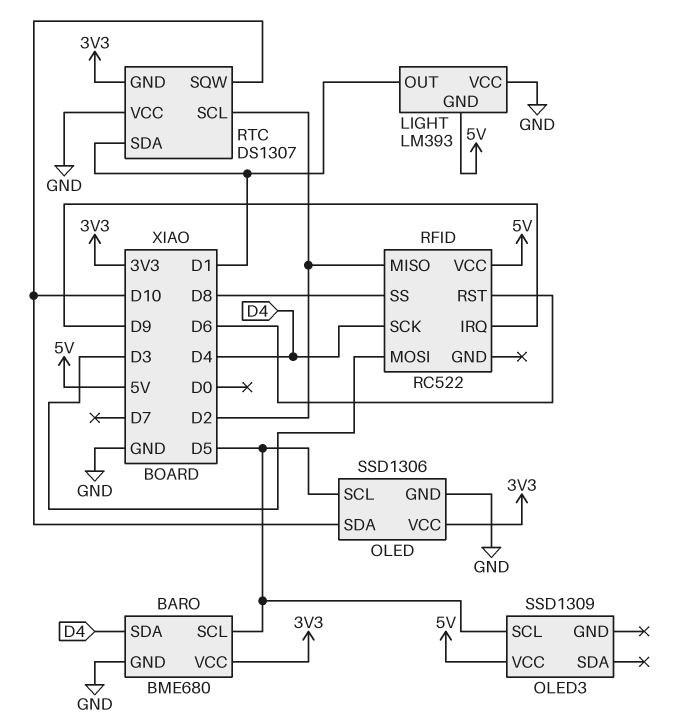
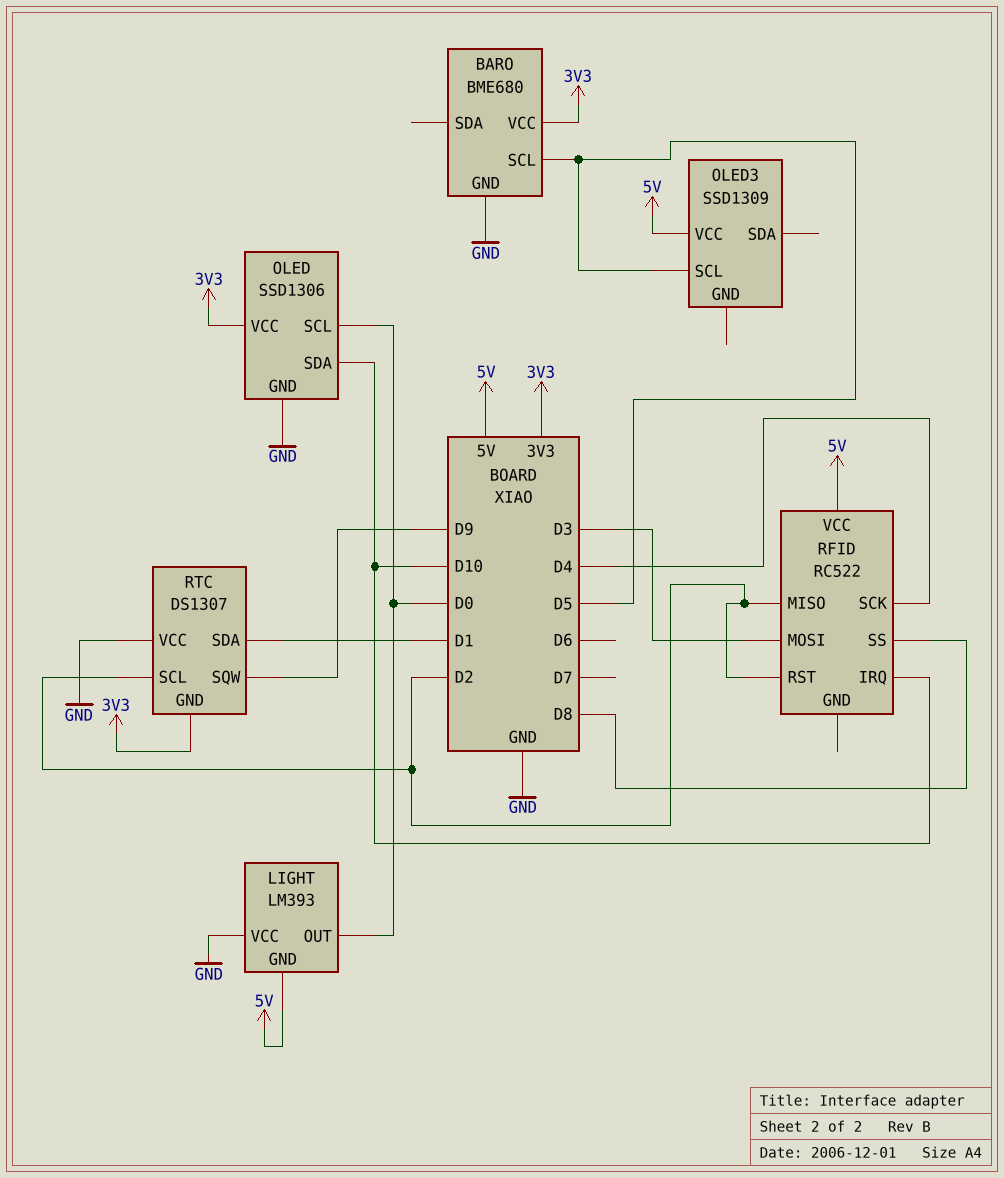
BARO pin SDA: D4 -> none
LIGHT pin OUT: D1 -> D0
OLED pin SCL: D5 -> D0
RFID pin IRQ: D9 -> D10
RFID pin RST: D6 -> D2
RTC pin SQW: D10 -> D9

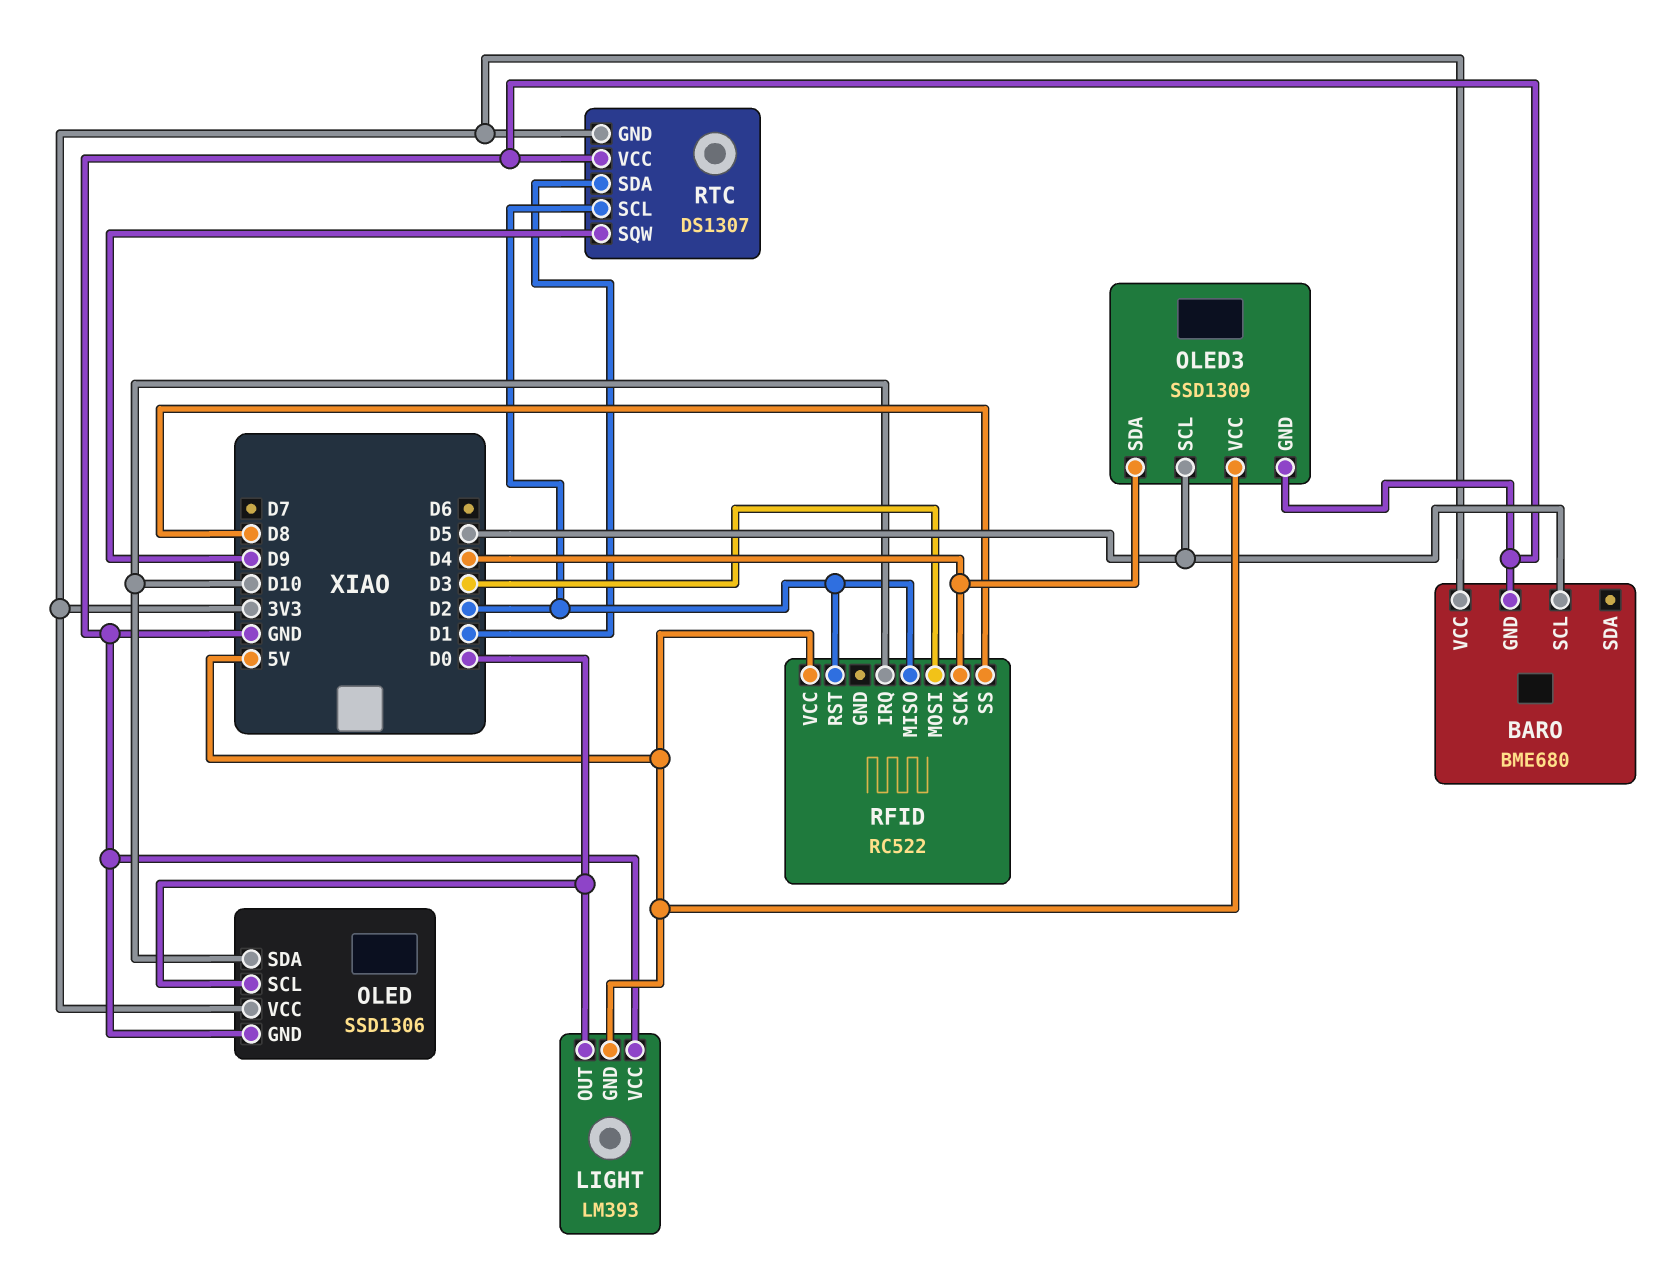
OLED3 pin GND: none -> GND
OLED3 pin SDA: none -> D4

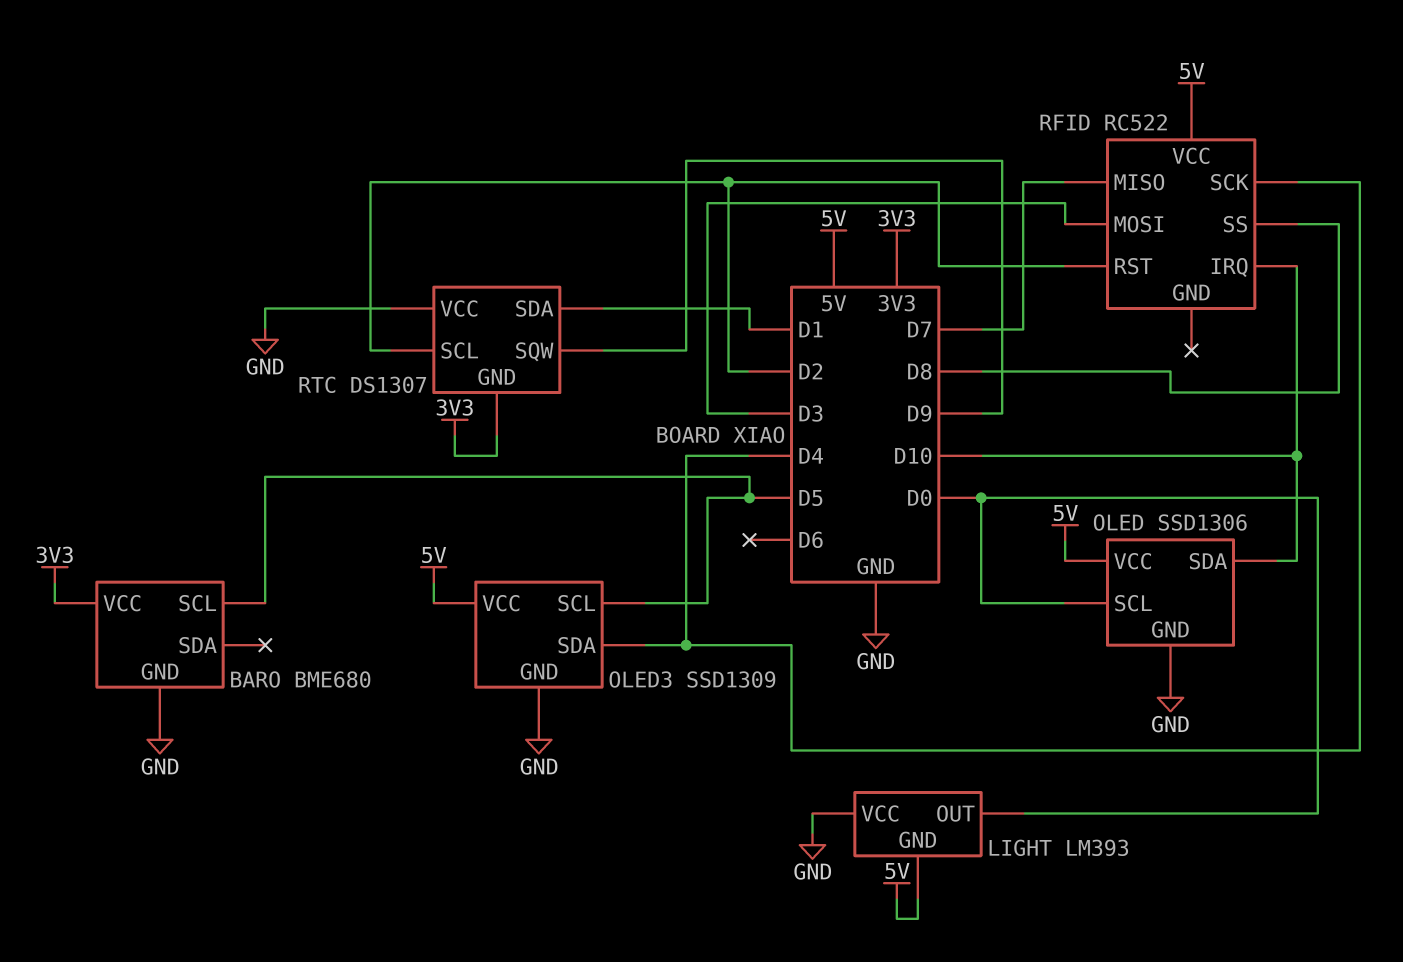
OLED pin VCC: 3V3 -> 5V
RFID pin MISO: D2 -> D7

